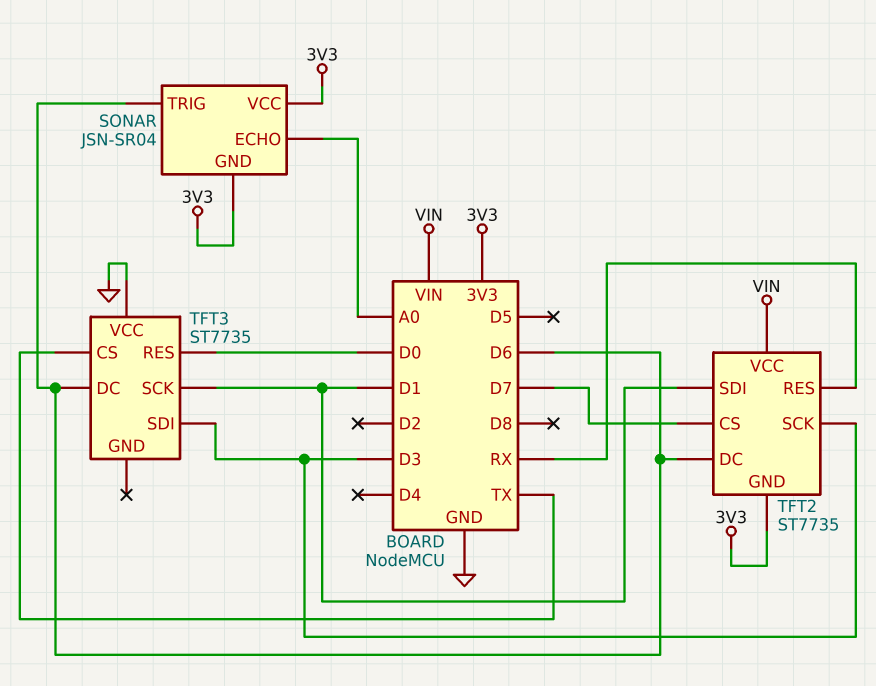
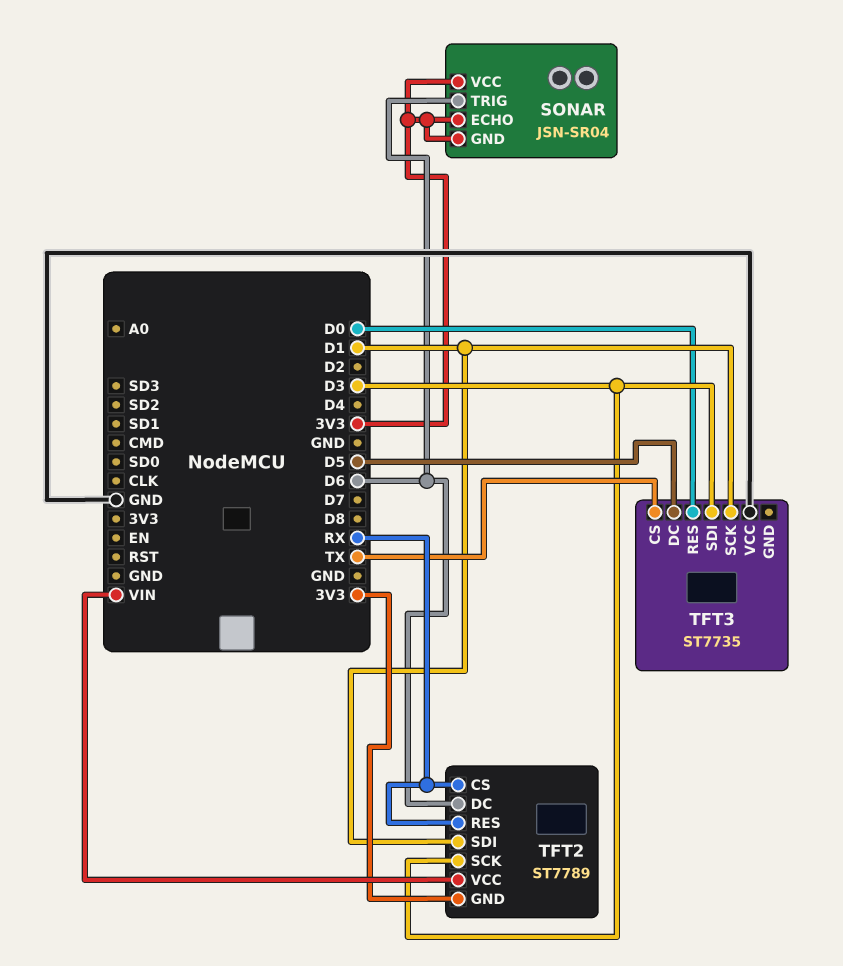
SONAR pin ECHO: A0 -> 3V3
TFT2: ST7735 -> ST7789
TFT2 pin CS: D7 -> RX
TFT3 pin DC: D6 -> D5

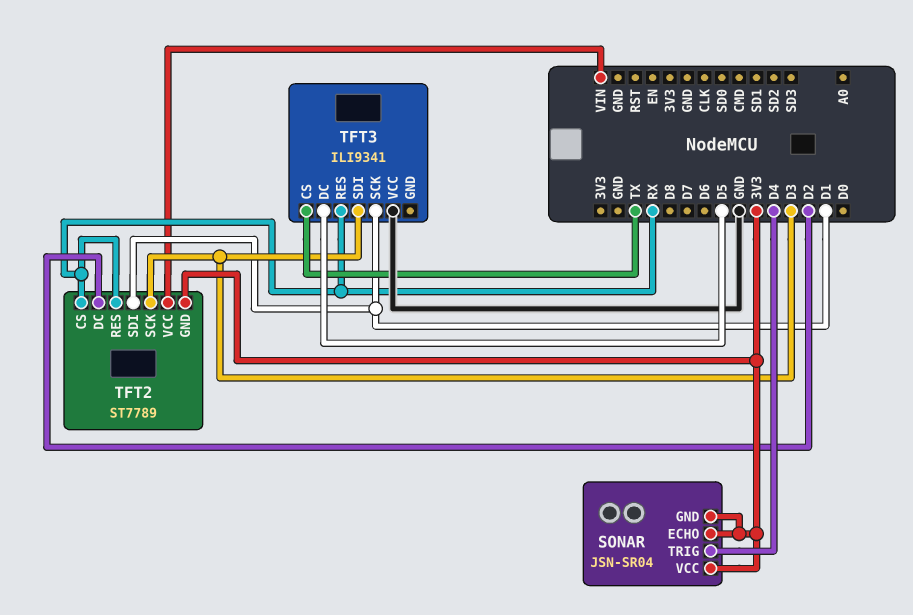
SONAR pin TRIG: D6 -> D4
TFT2 pin DC: D6 -> D2
TFT3: ST7735 -> ILI9341
TFT3 pin RES: D0 -> RX

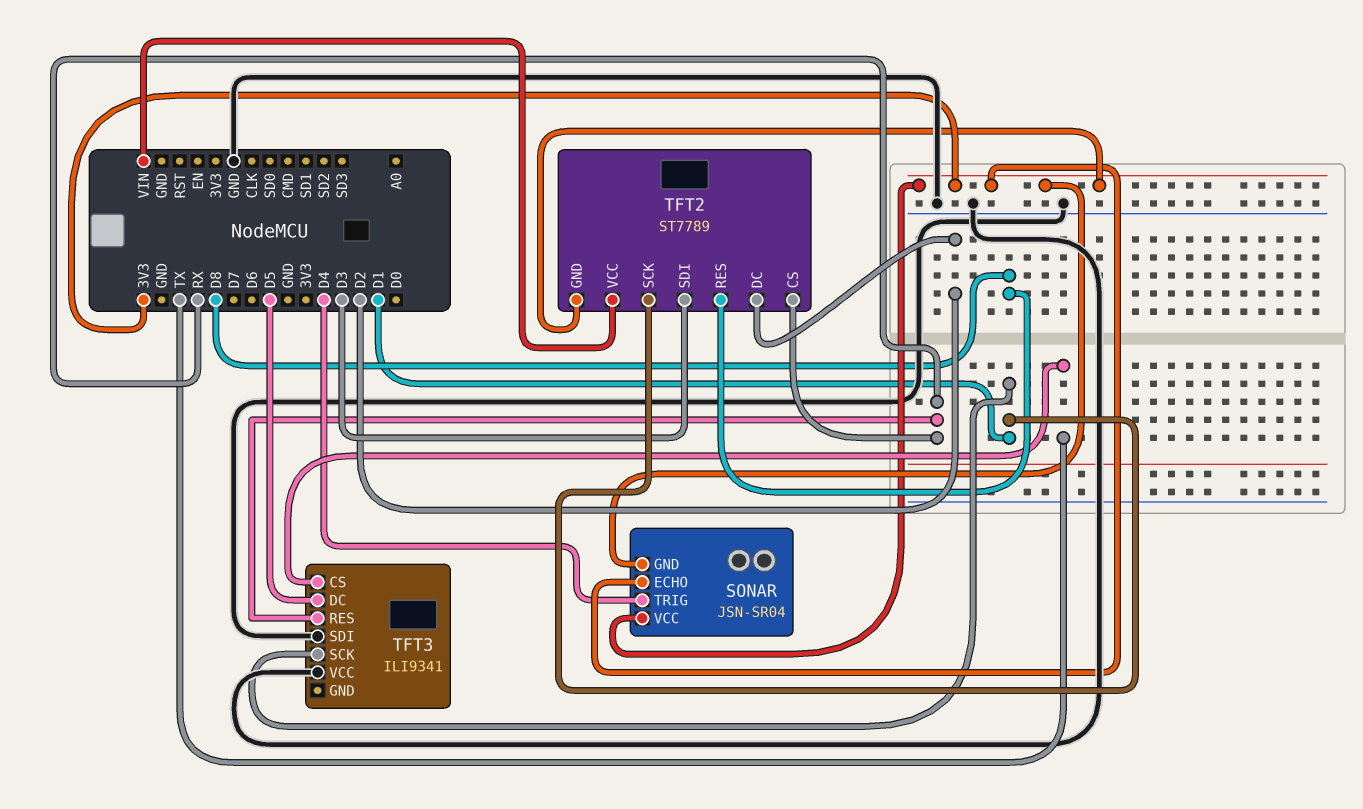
TFT2 pin RES: RX -> D8
TFT2 pin SCK: D3 -> D1
TFT2 pin SDI: D1 -> D3
TFT3 pin SDI: D3 -> GND

